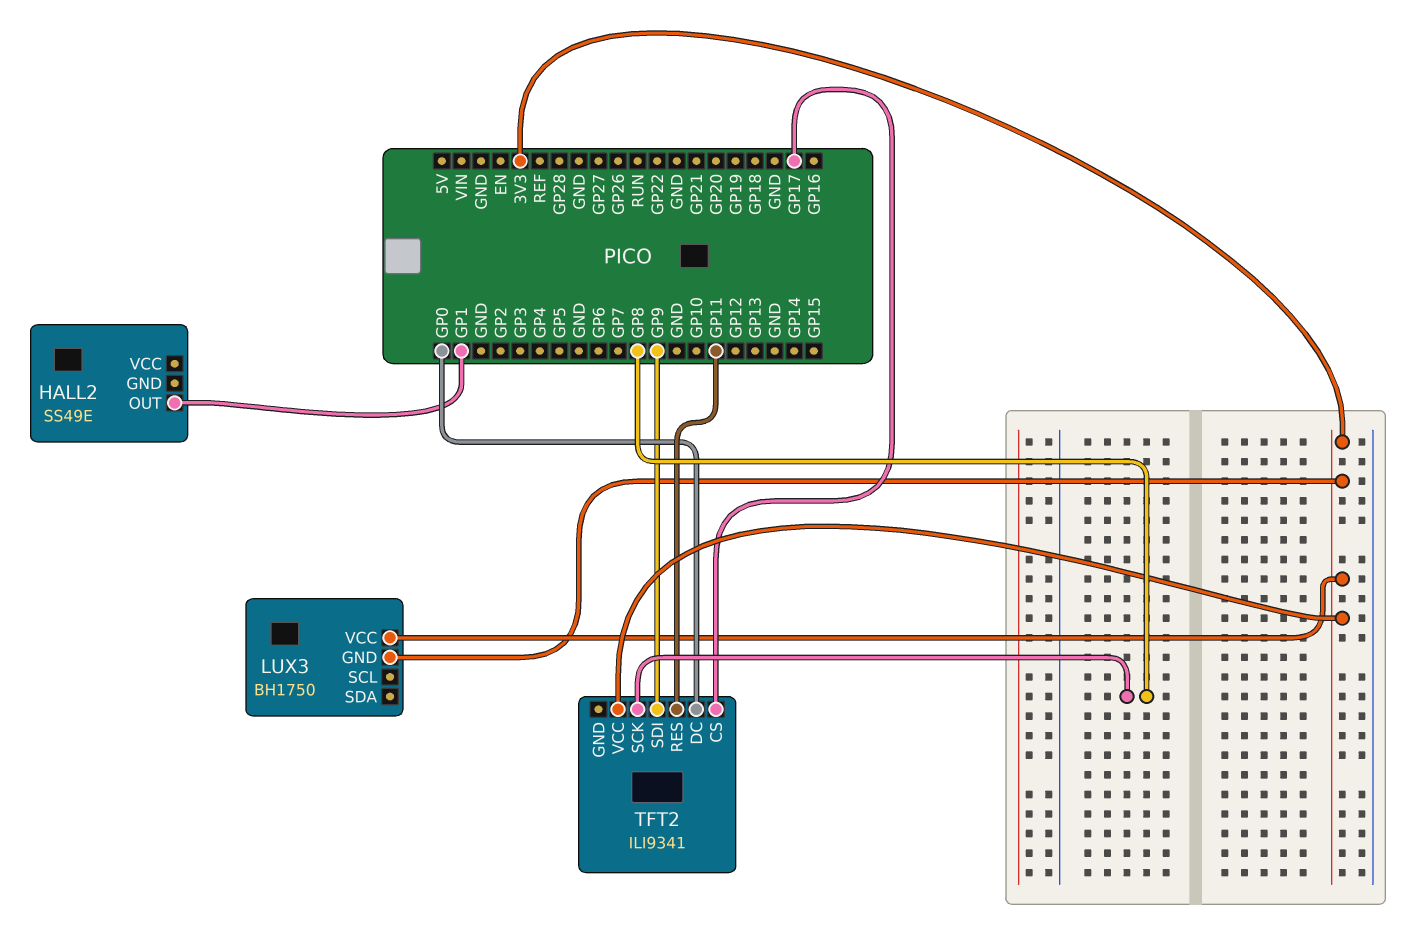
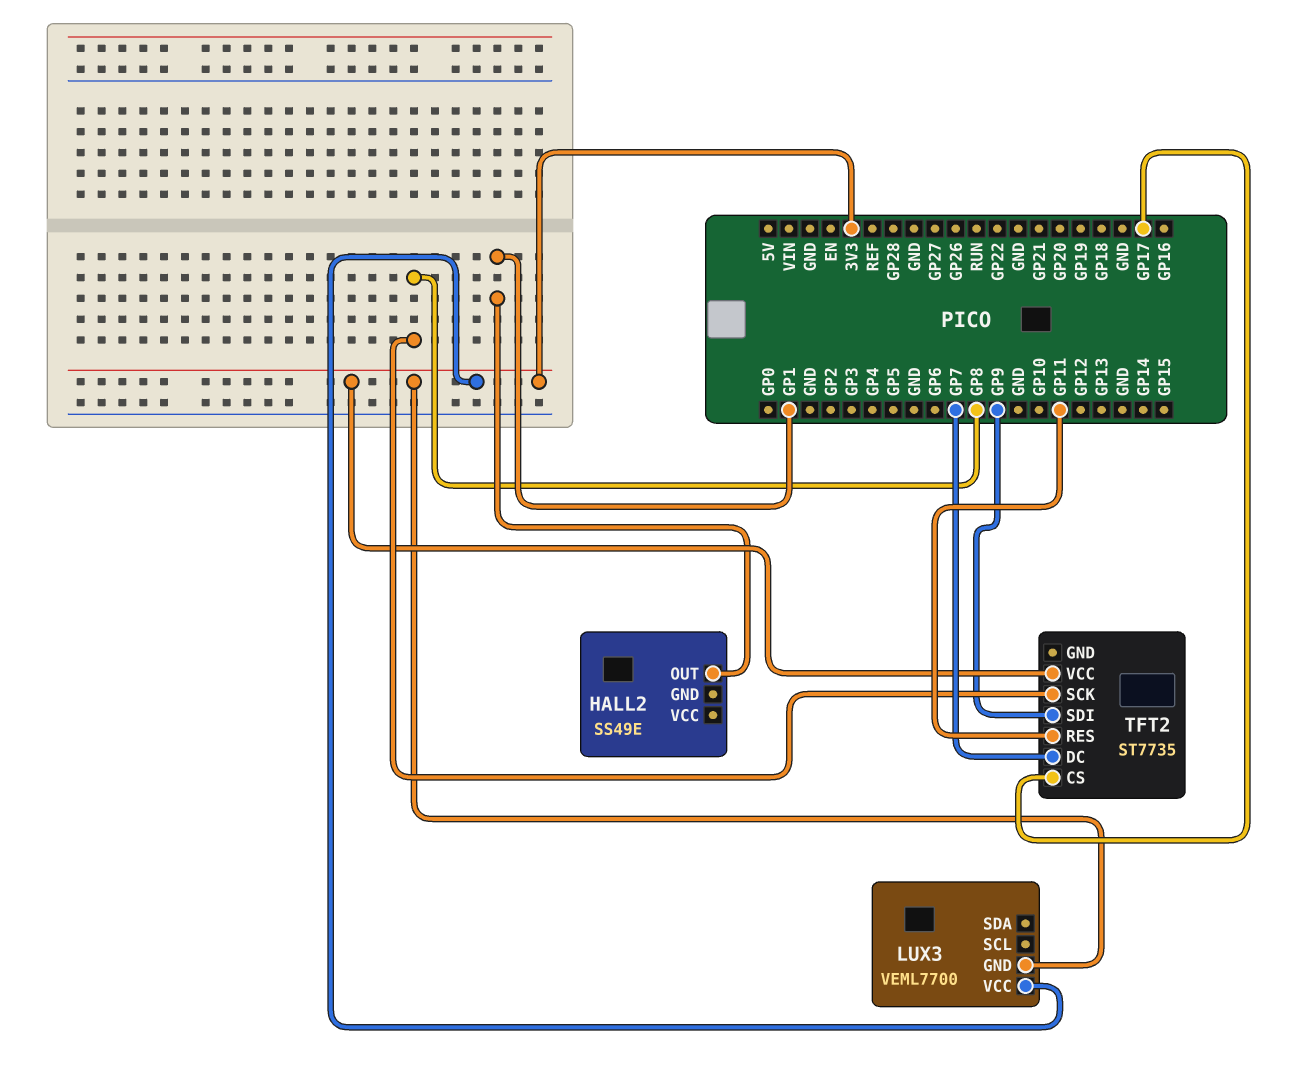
LUX3: BH1750 -> VEML7700
TFT2: ILI9341 -> ST7735
TFT2 pin DC: GP0 -> GP7

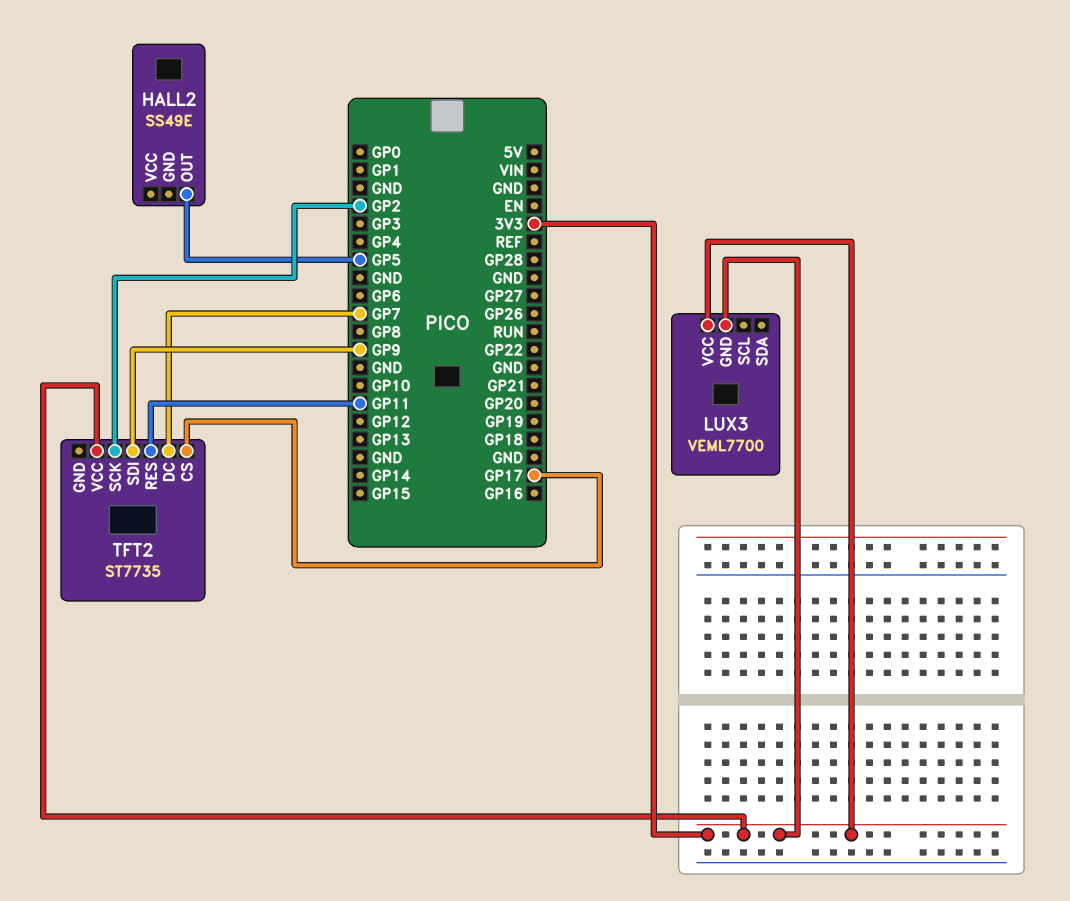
HALL2 pin OUT: GP1 -> GP5
TFT2 pin SCK: GP8 -> GP2

